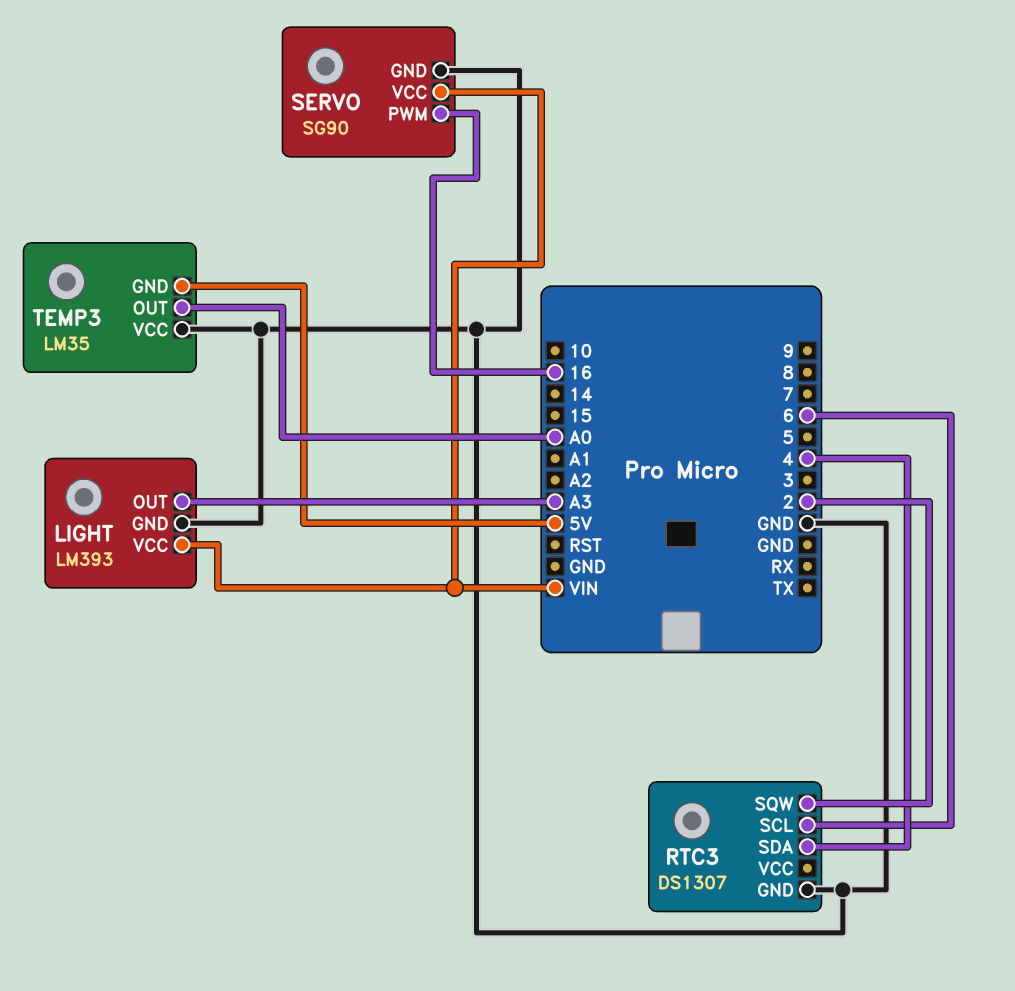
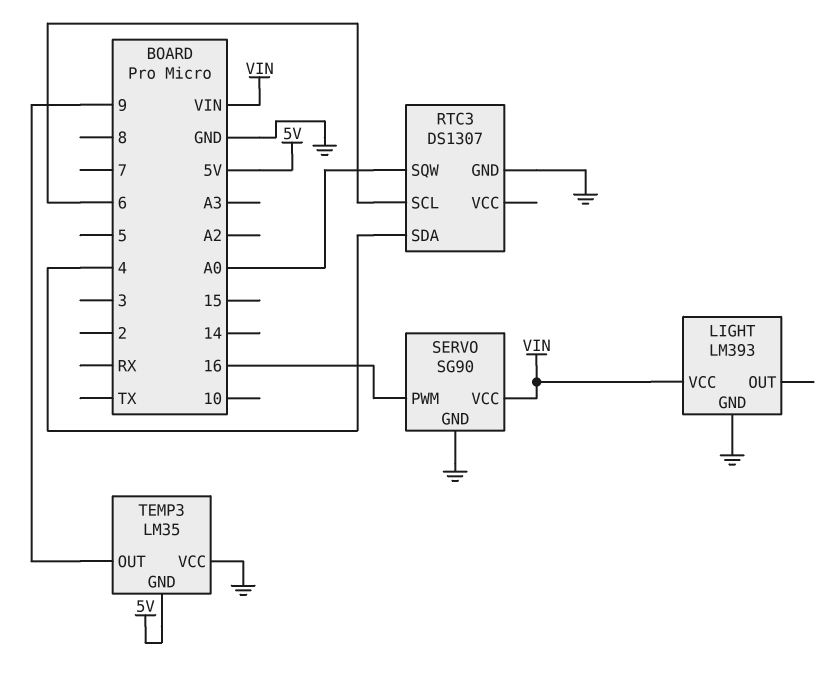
LIGHT pin OUT: A3 -> none
RTC3 pin SQW: 2 -> A0
TEMP3 pin OUT: A0 -> 9

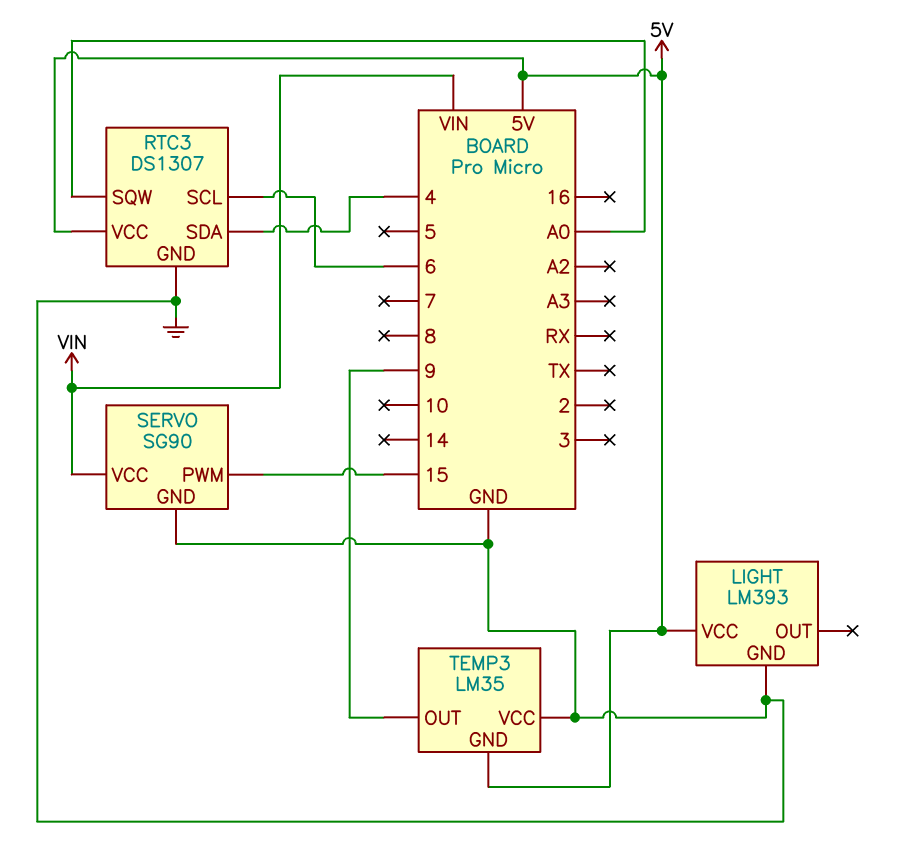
LIGHT pin VCC: VIN -> 5V
RTC3 pin VCC: none -> 5V
SERVO pin PWM: 16 -> 15

